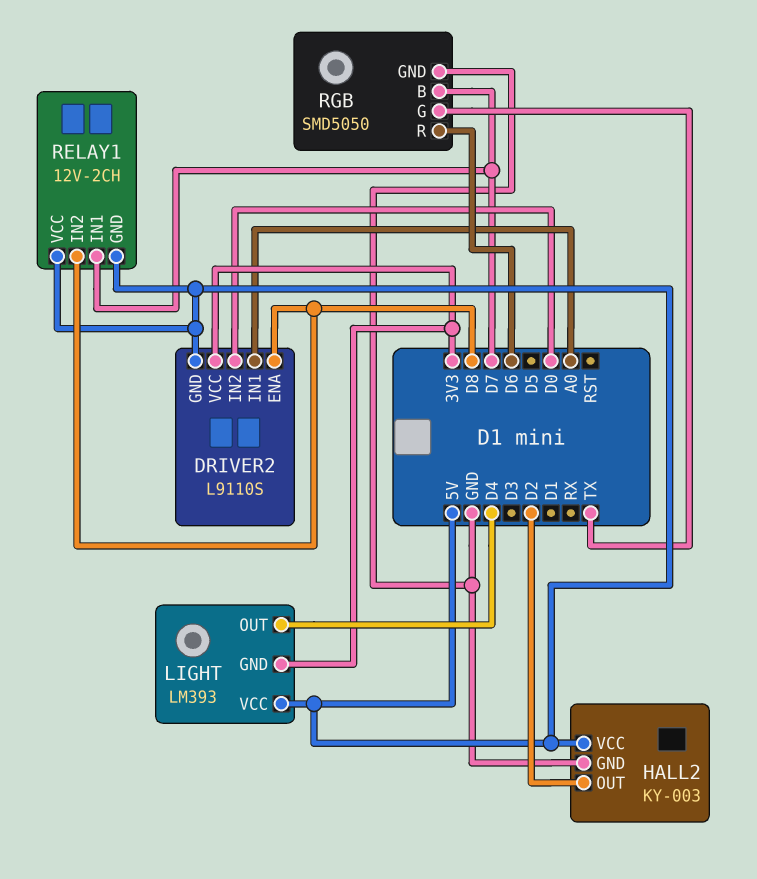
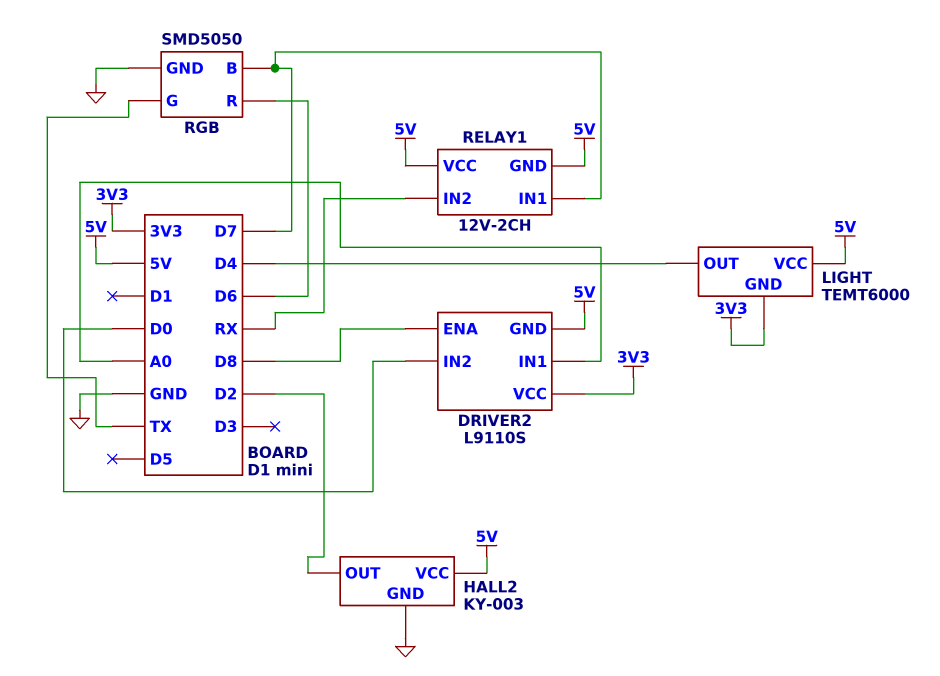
LIGHT: LM393 -> TEMT6000
RELAY1 pin IN2: D8 -> RX

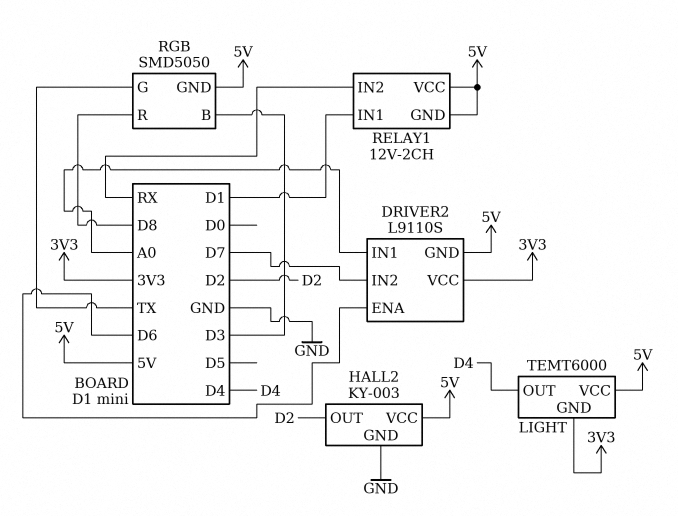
DRIVER2 pin ENA: D8 -> D6
DRIVER2 pin IN2: D0 -> D7
RELAY1 pin IN1: D7 -> D1
RGB pin B: D7 -> D3
RGB pin GND: GND -> 5V
RGB pin R: D6 -> D8

